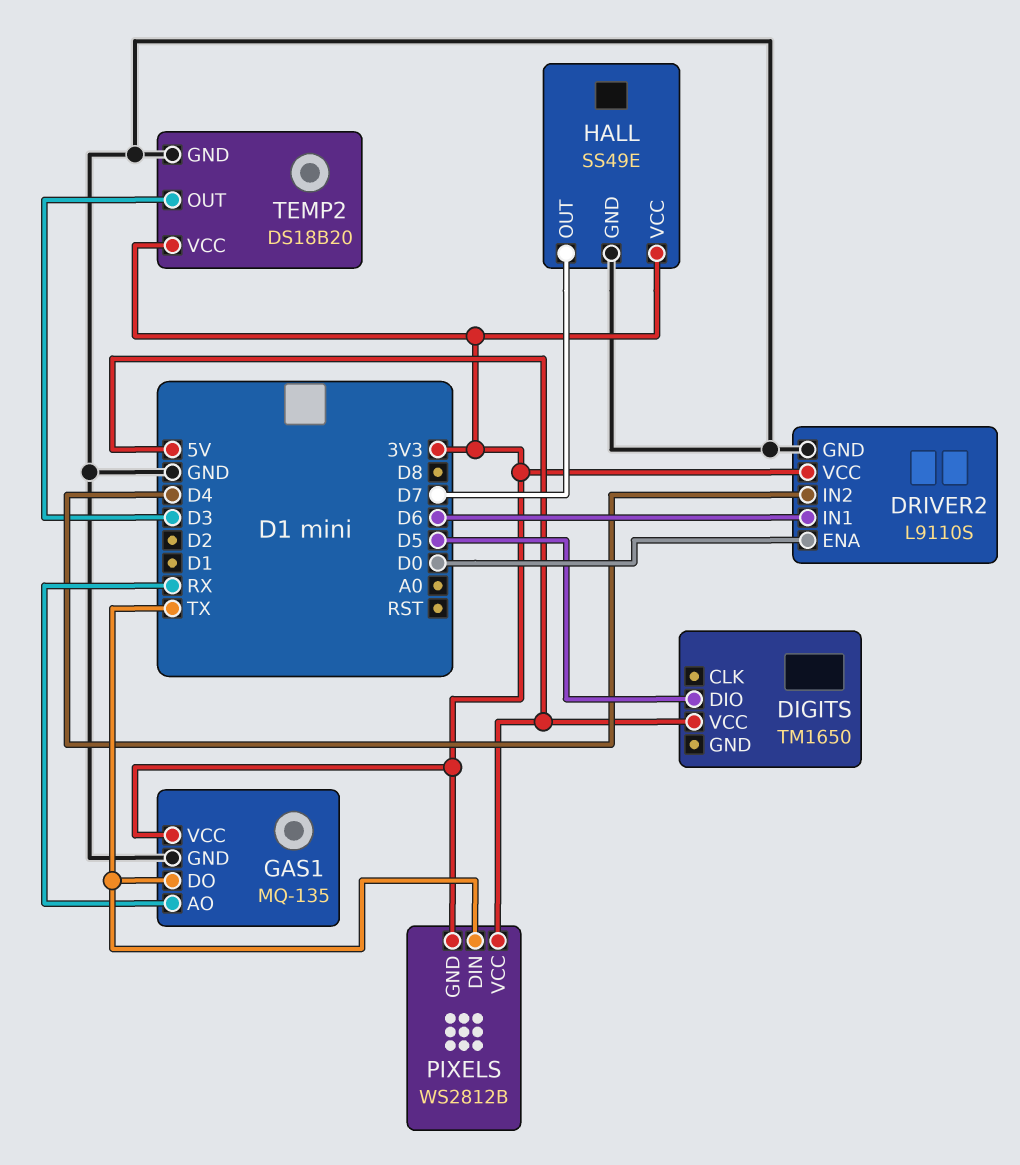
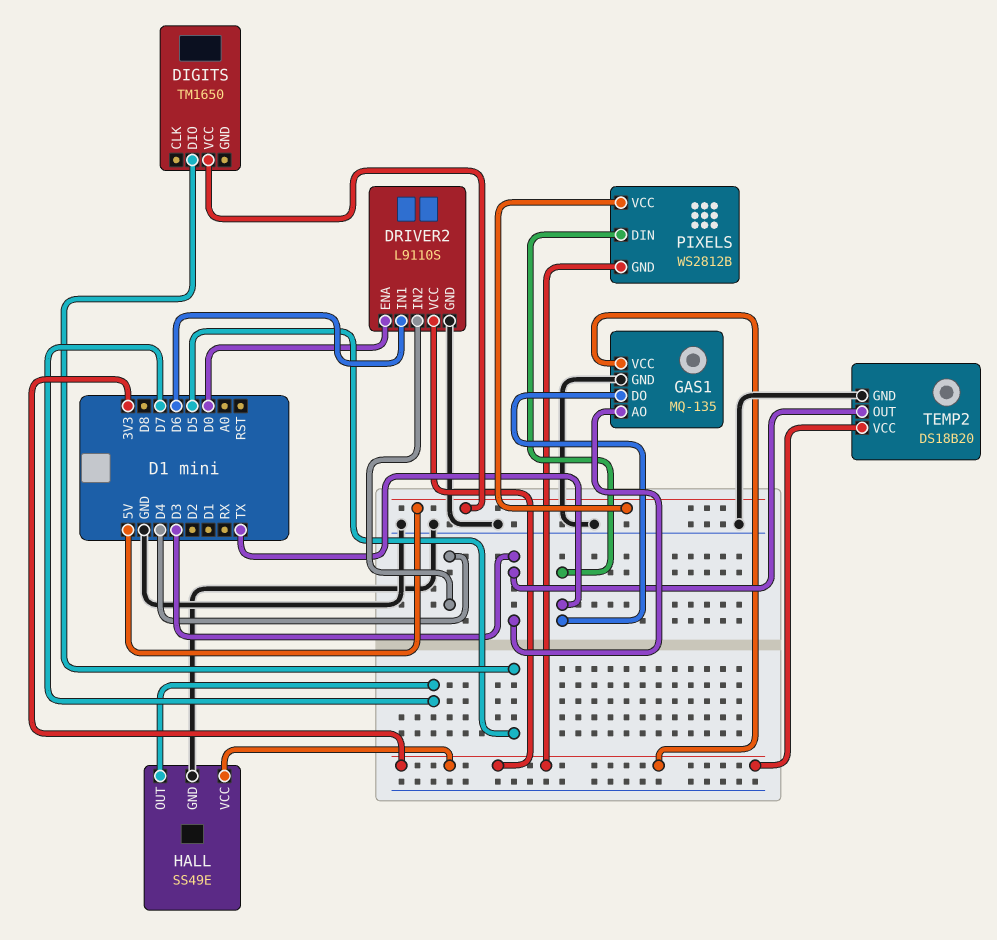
GAS1 pin AO: RX -> D3

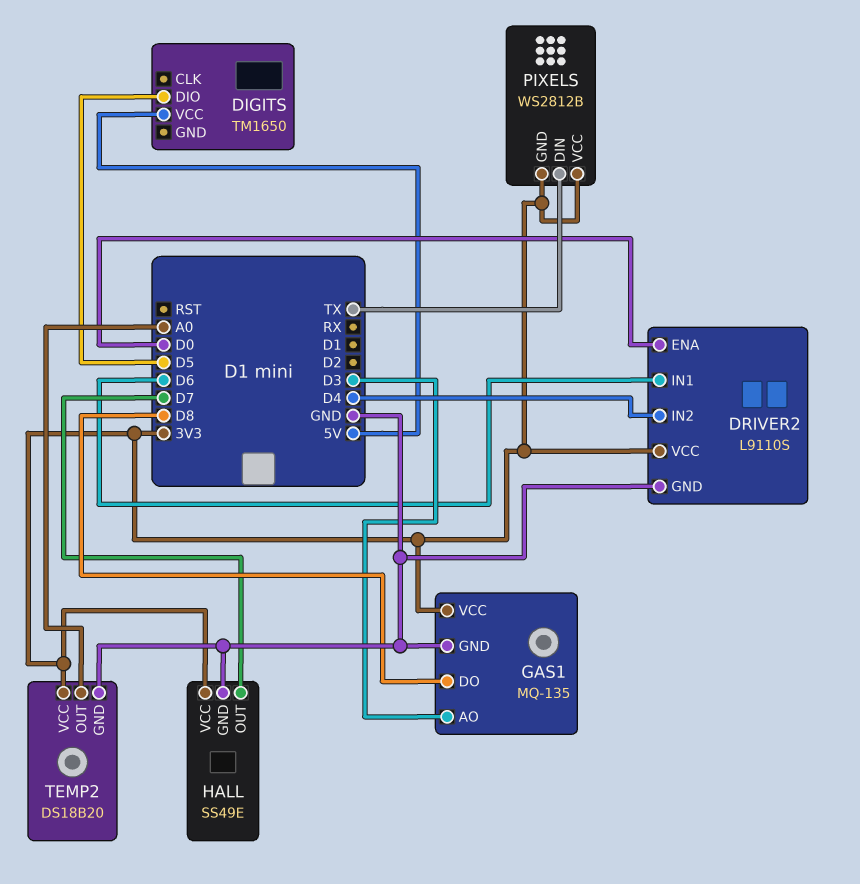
GAS1 pin DO: TX -> D8
PIXELS pin VCC: 5V -> 3V3
TEMP2 pin OUT: D3 -> A0

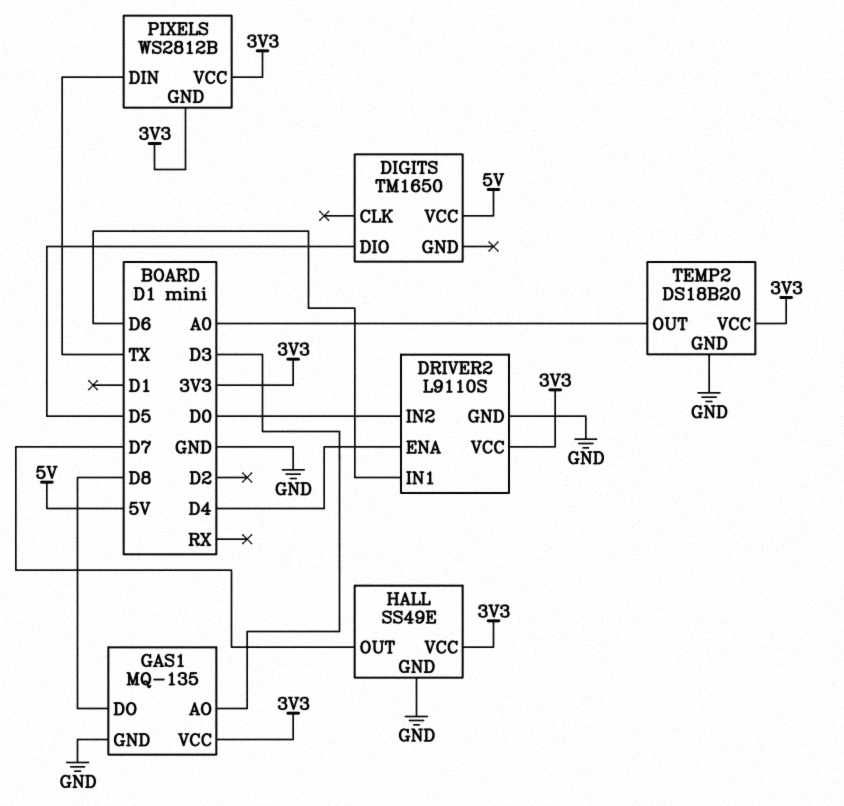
DRIVER2 pin ENA: D0 -> D4
DRIVER2 pin IN2: D4 -> D0

